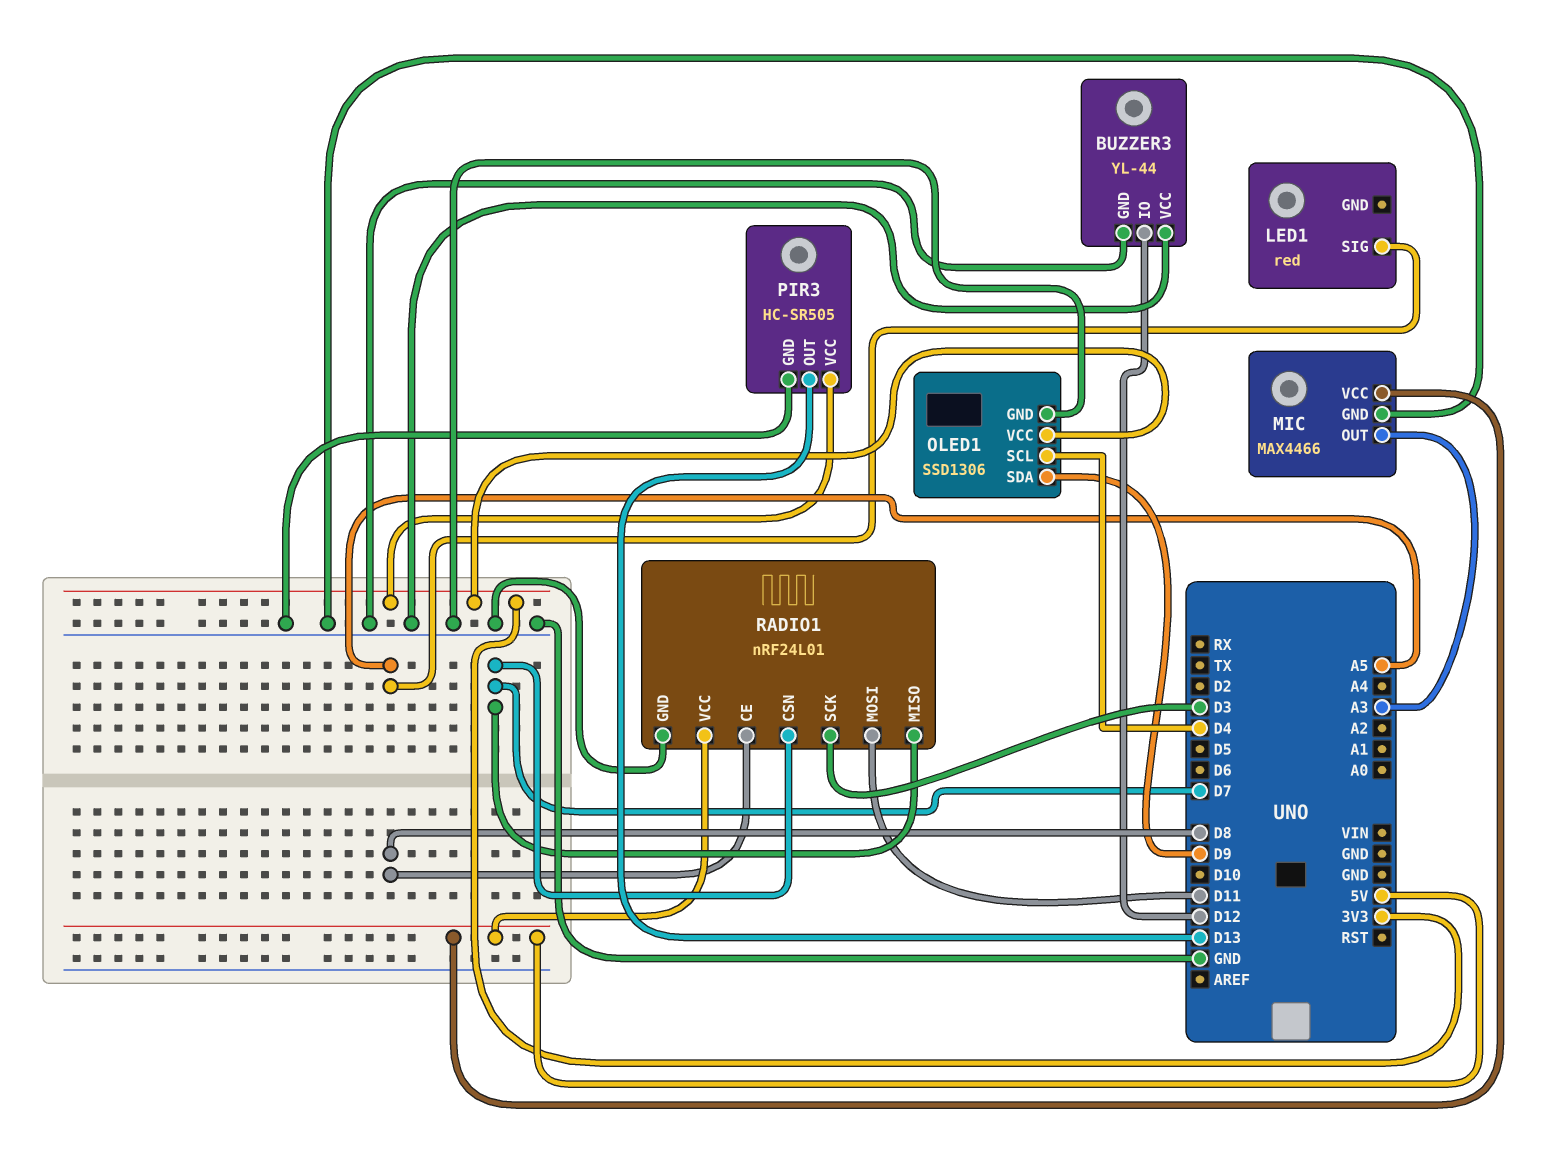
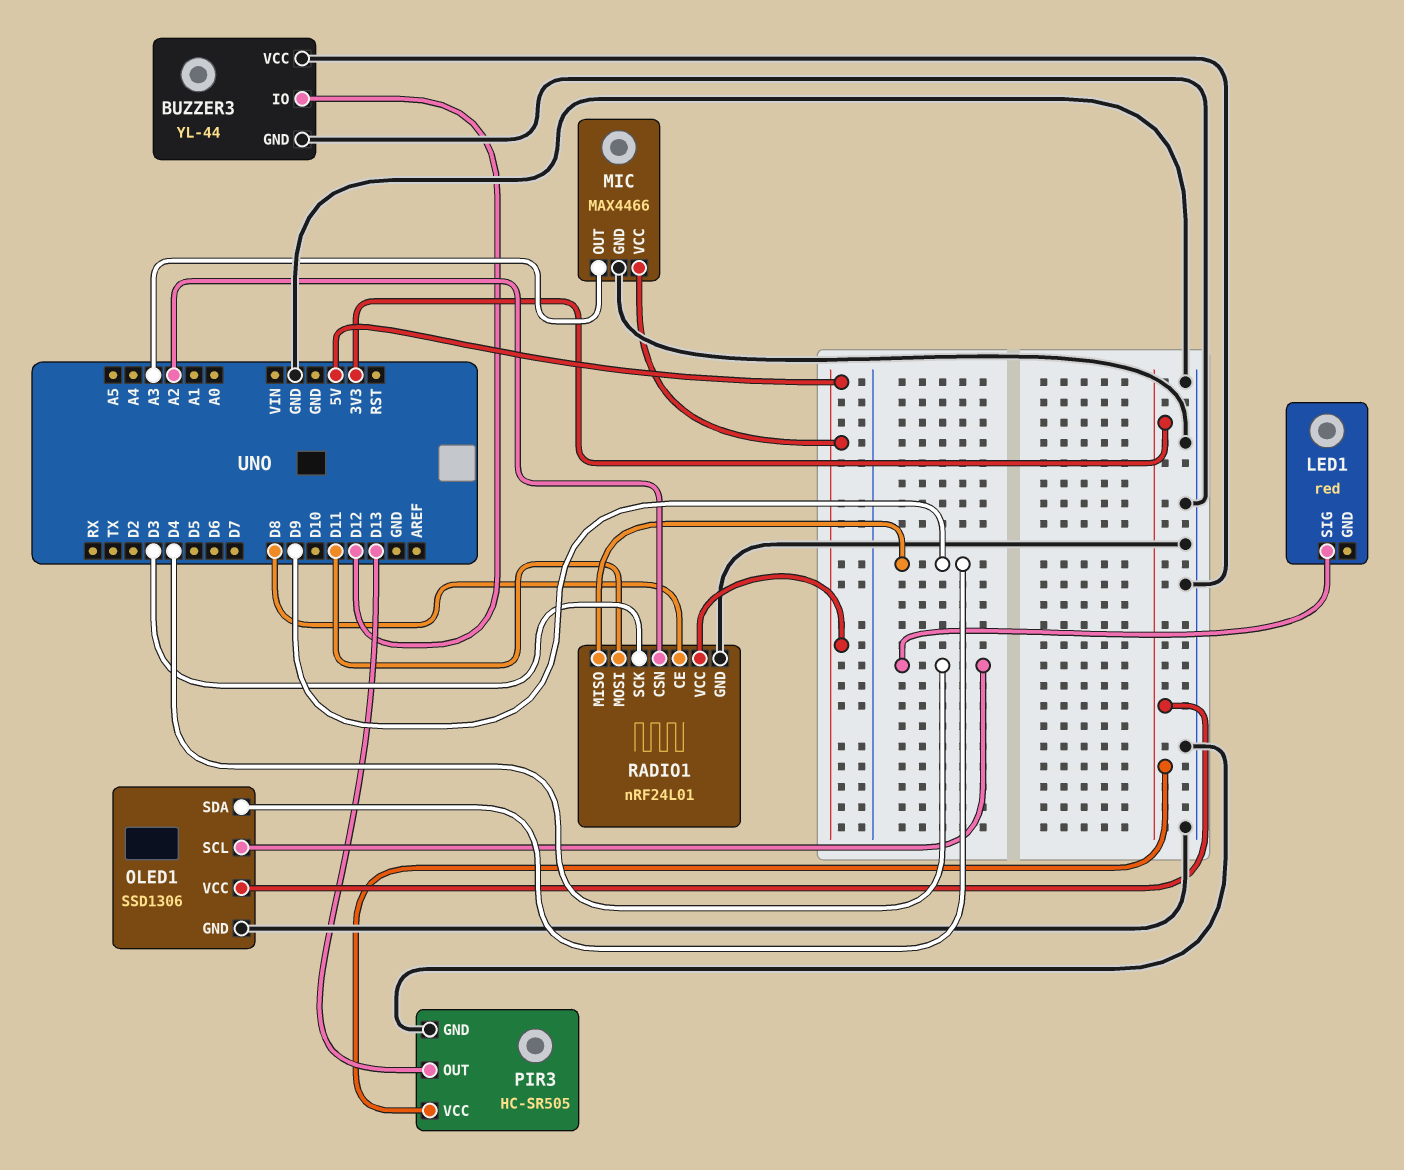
LED1 pin SIG: A5 -> D4
RADIO1 pin CSN: D7 -> A2
RADIO1 pin MISO: D7 -> D9

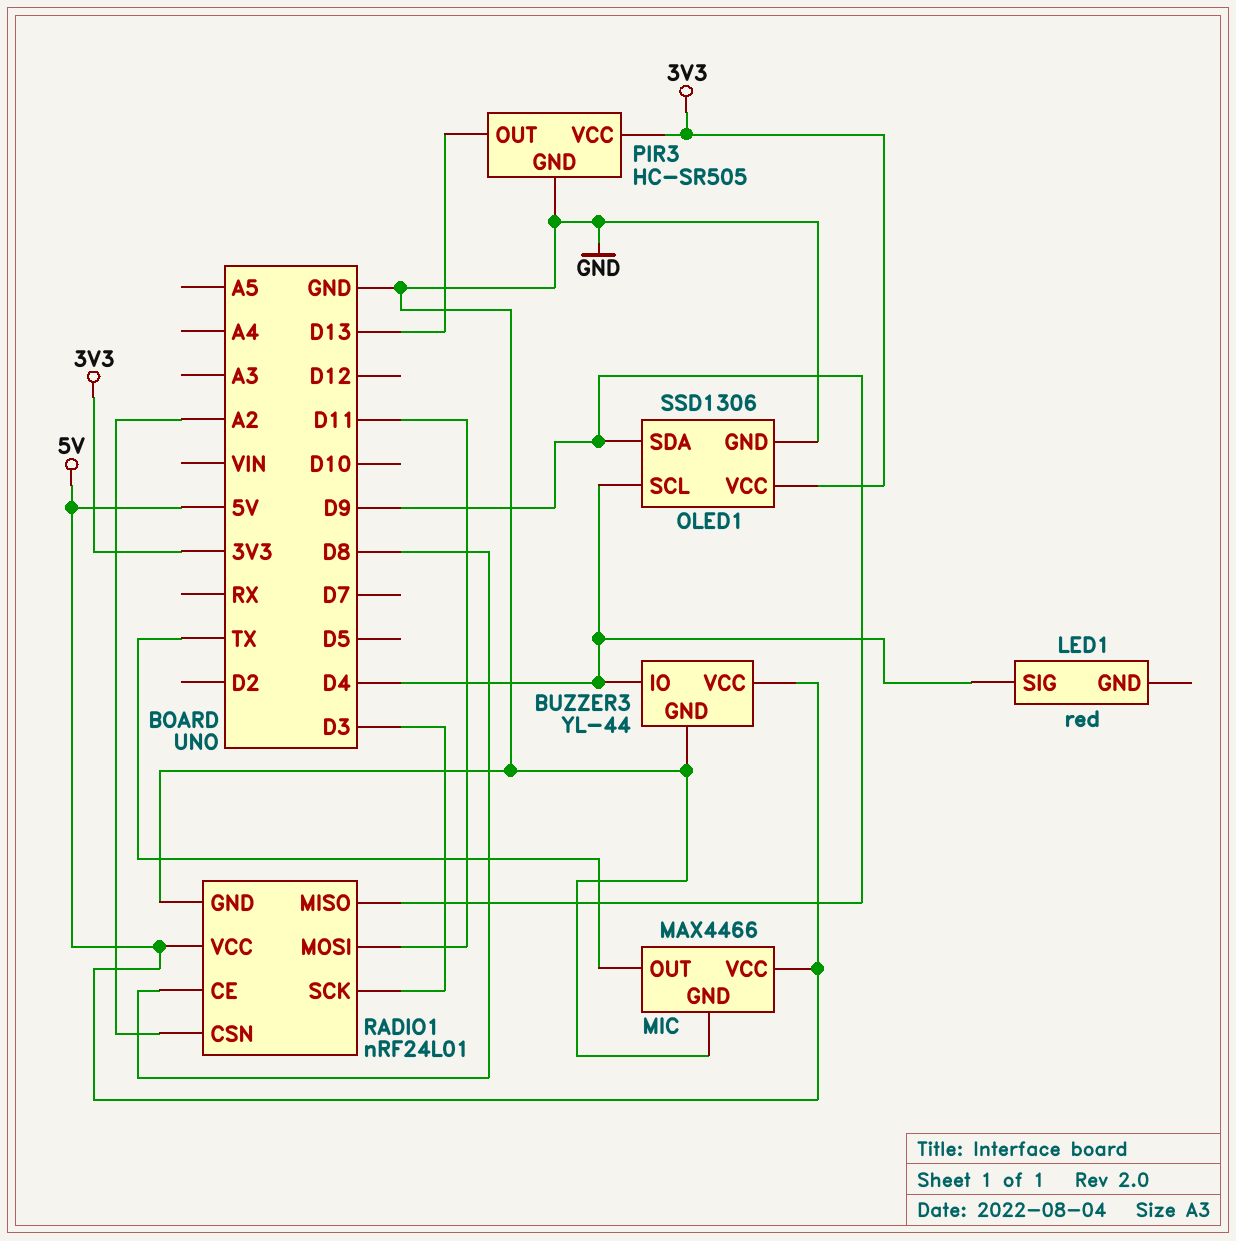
BUZZER3 pin IO: D12 -> D4
BUZZER3 pin VCC: GND -> 5V
MIC pin OUT: A3 -> TX

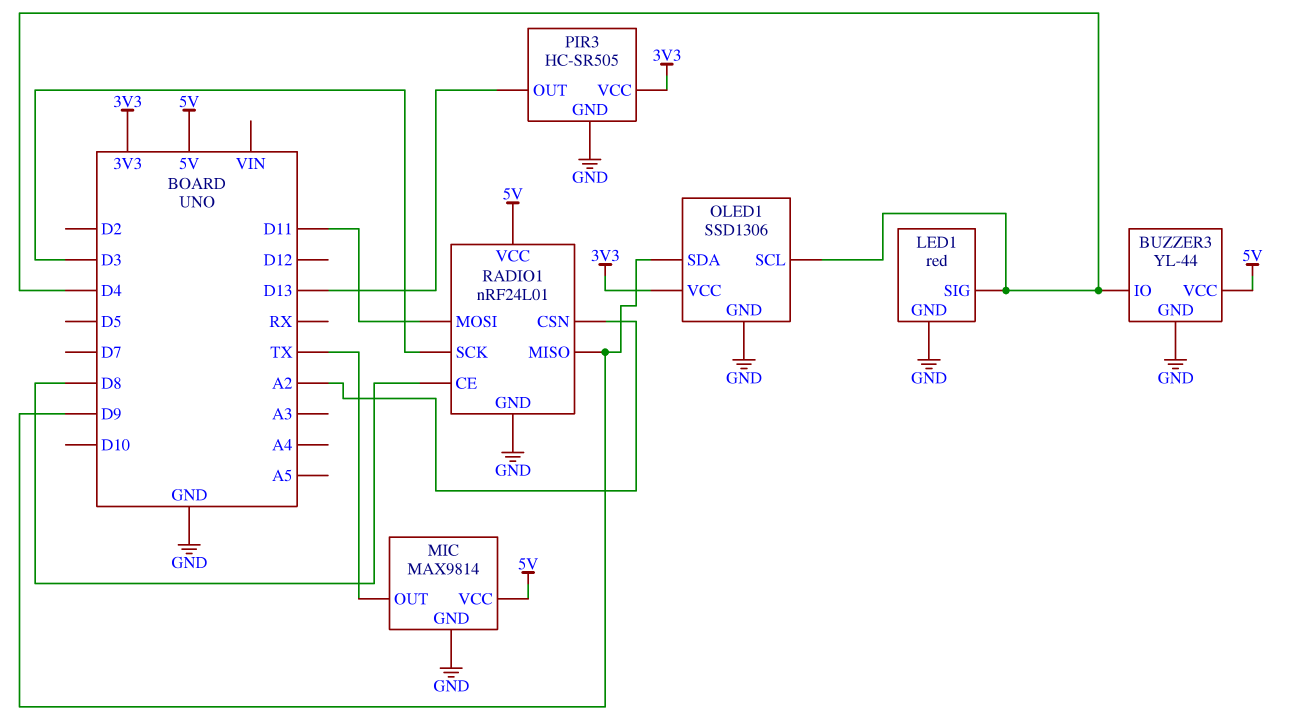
LED1 pin GND: none -> GND
MIC: MAX4466 -> MAX9814

